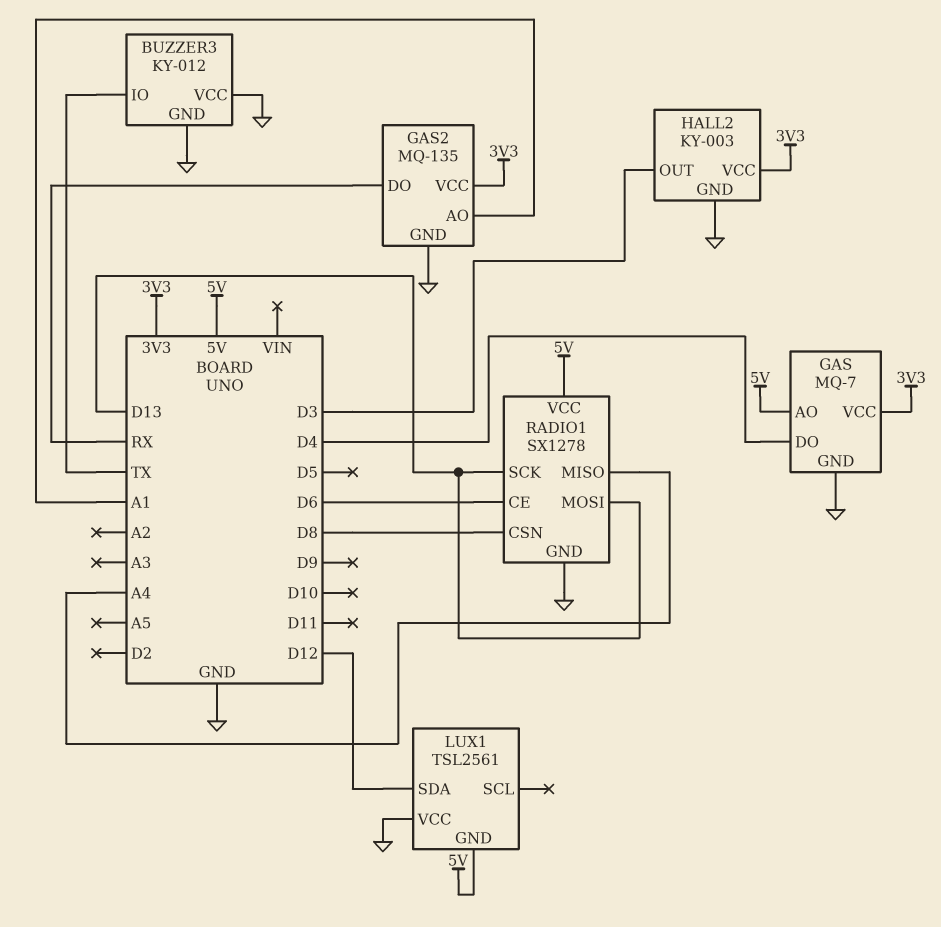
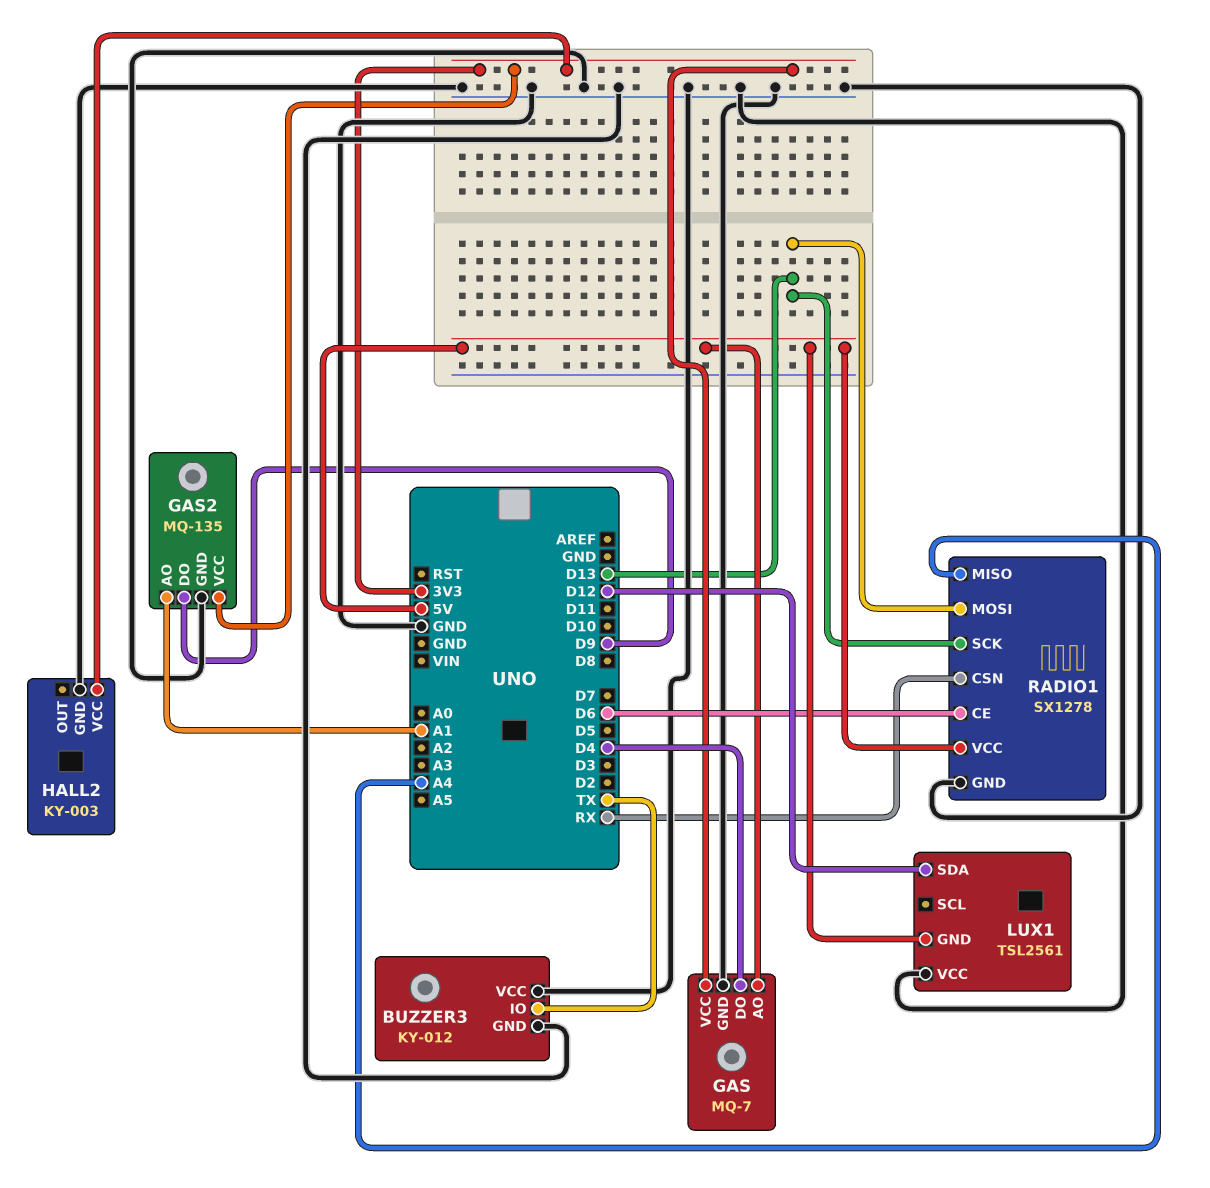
GAS2 pin DO: RX -> D9
HALL2 pin OUT: D3 -> none
RADIO1 pin CSN: D8 -> RX

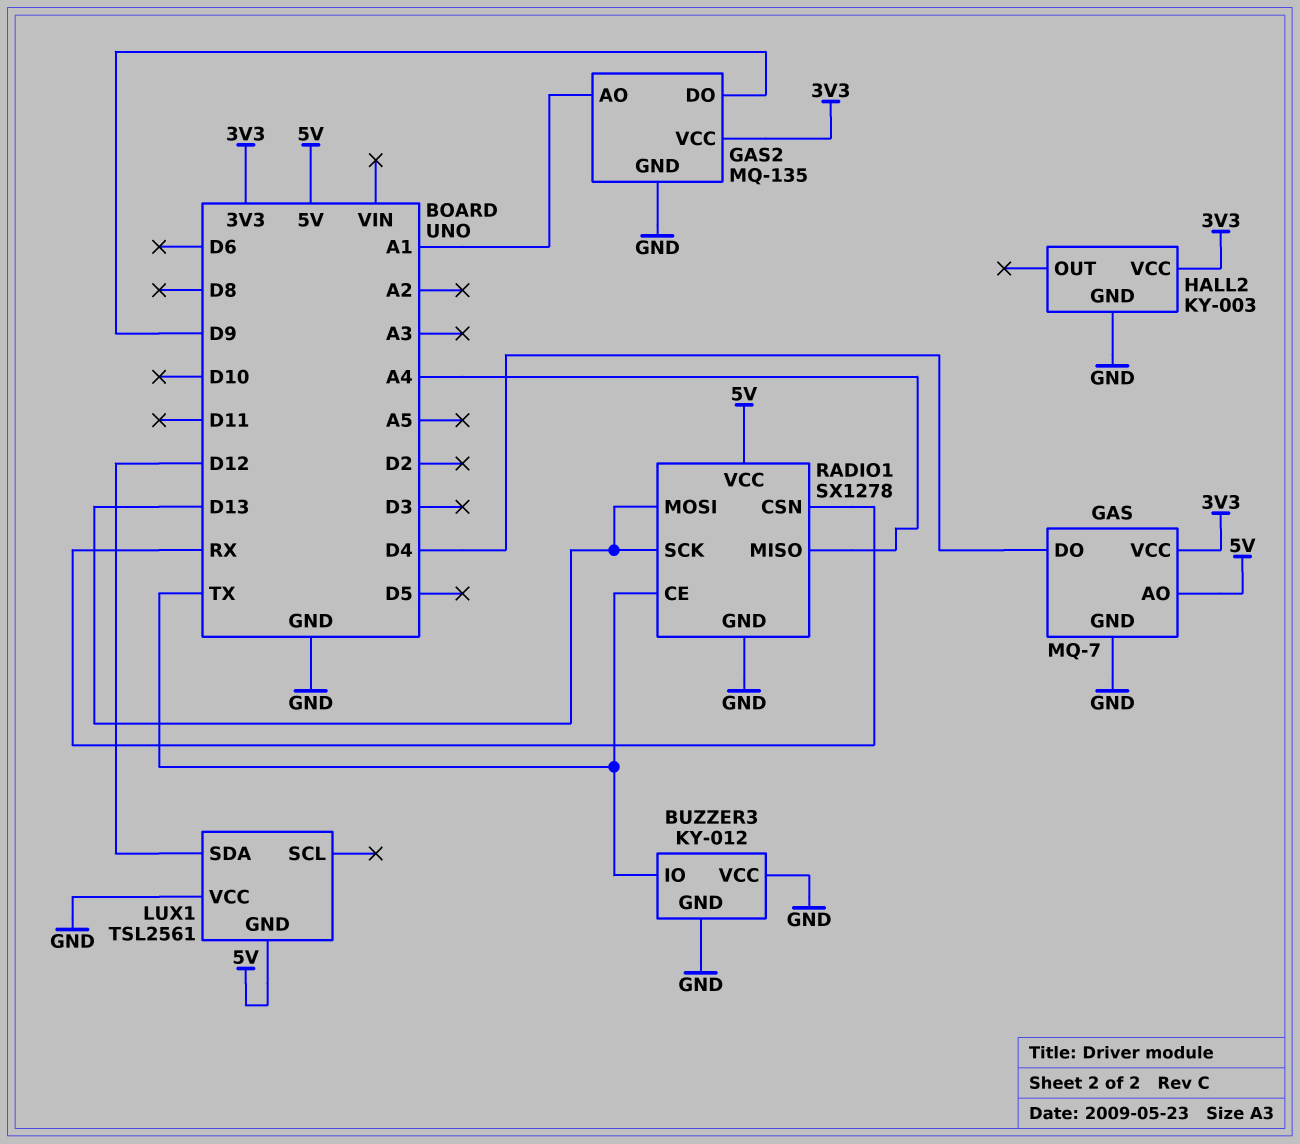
RADIO1 pin CE: D6 -> TX

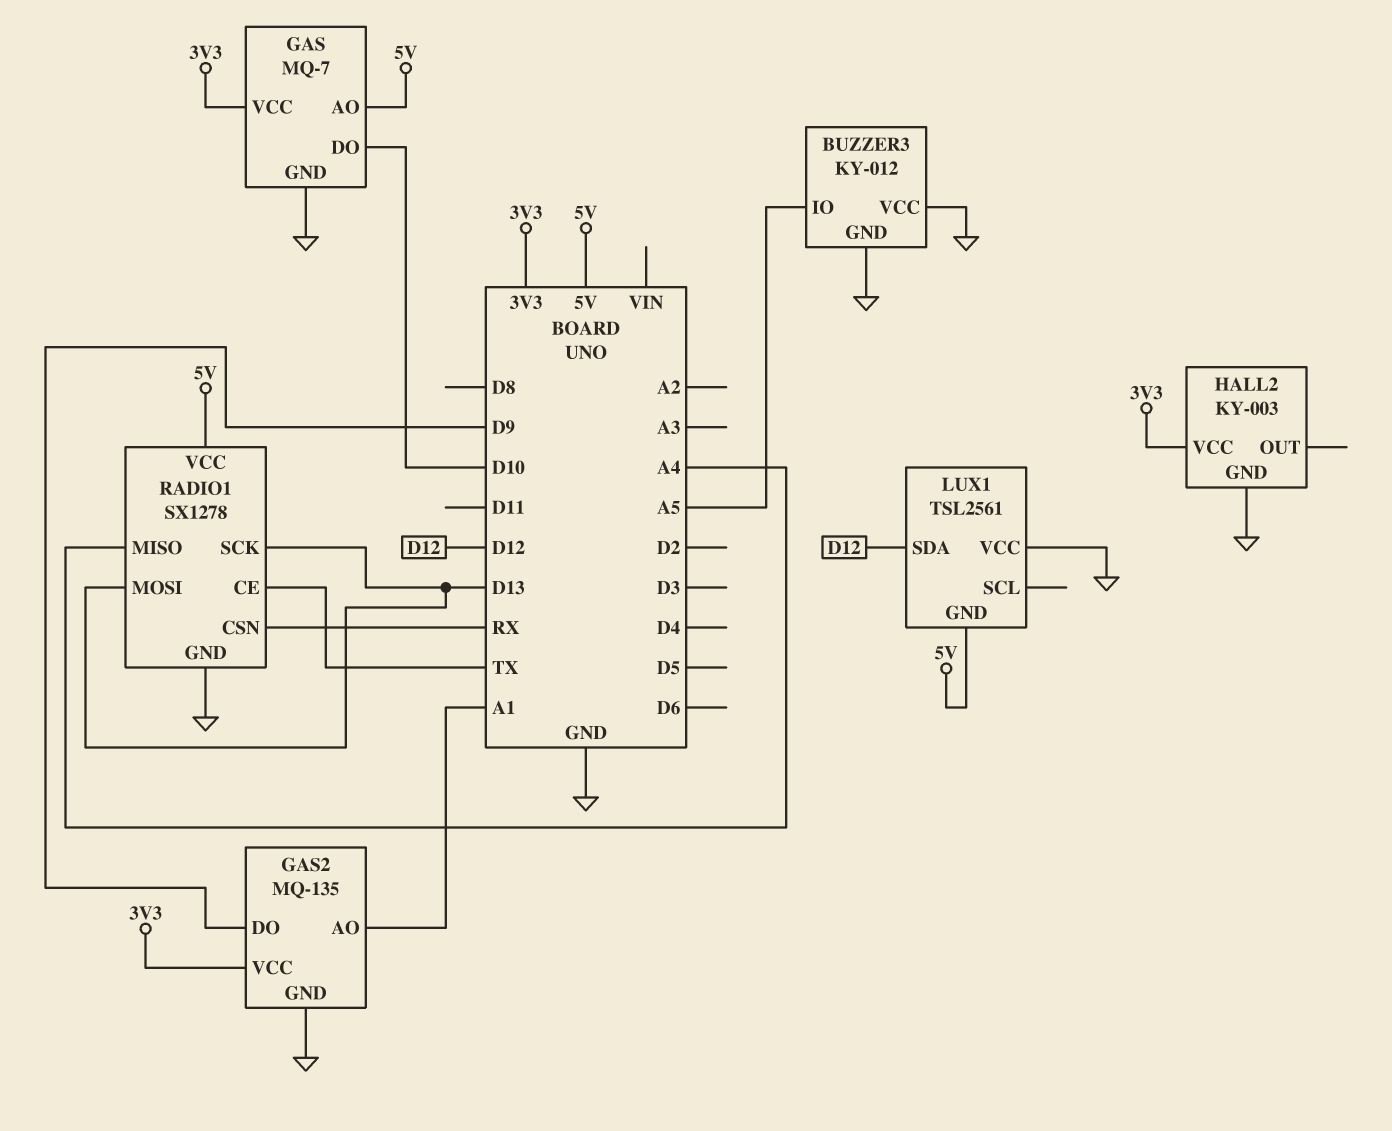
BUZZER3 pin IO: TX -> A5
GAS pin DO: D4 -> D10

